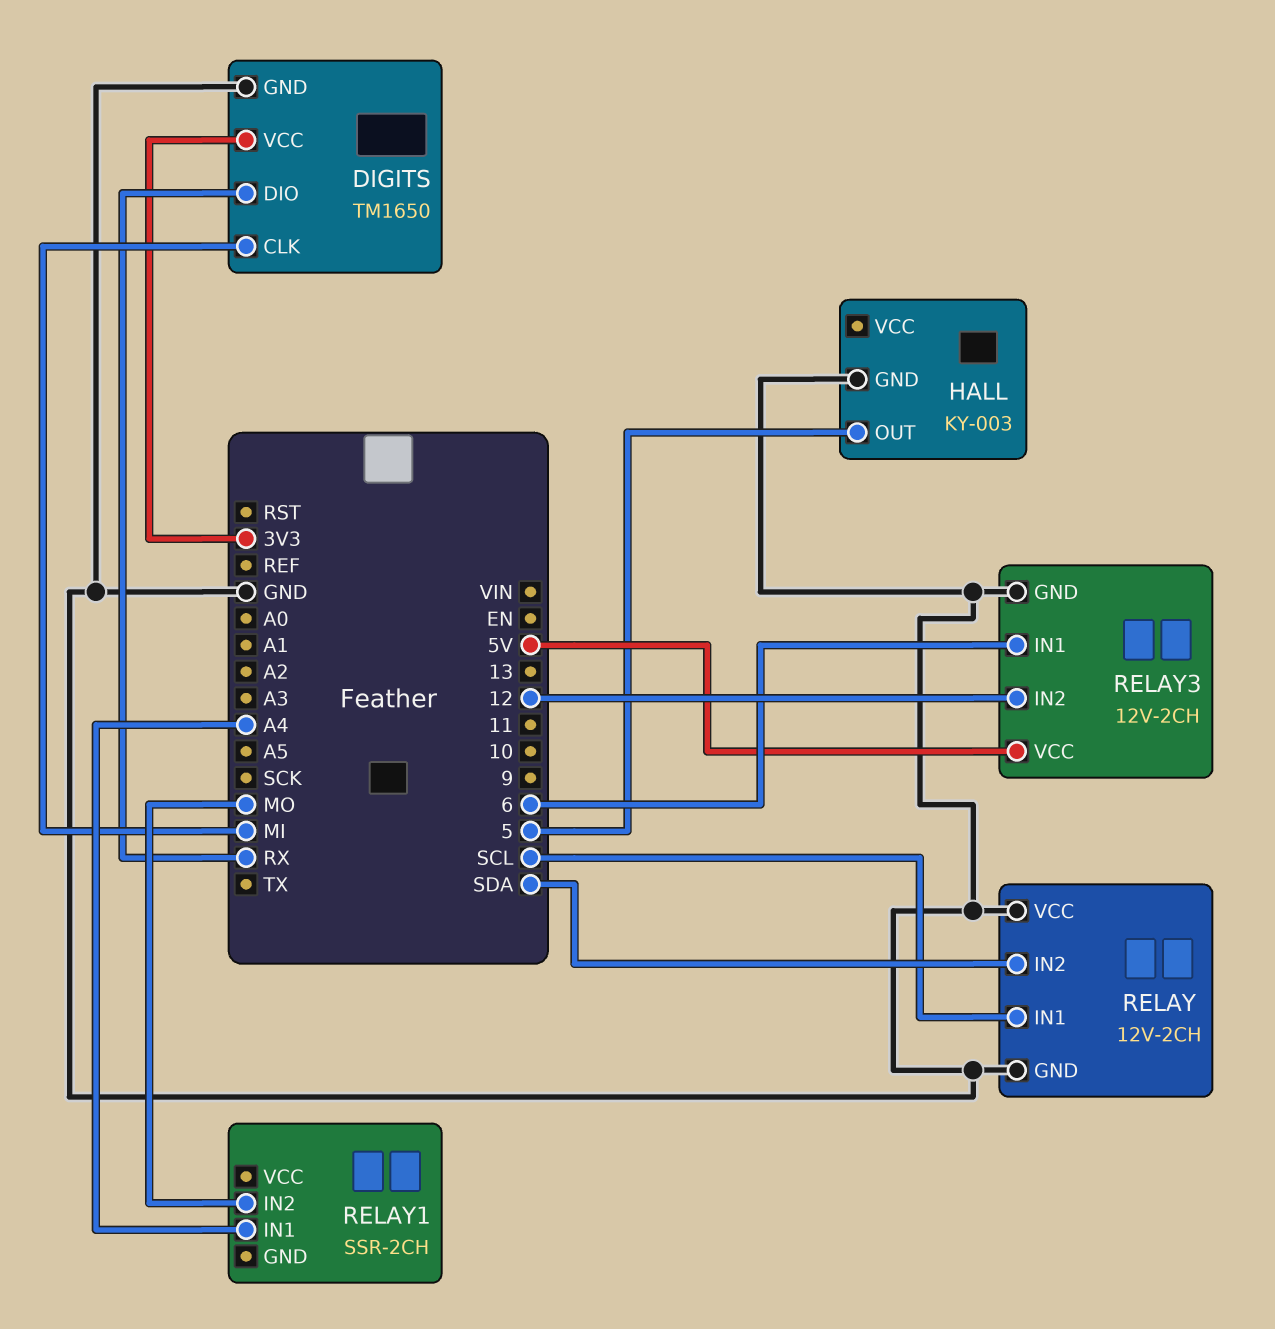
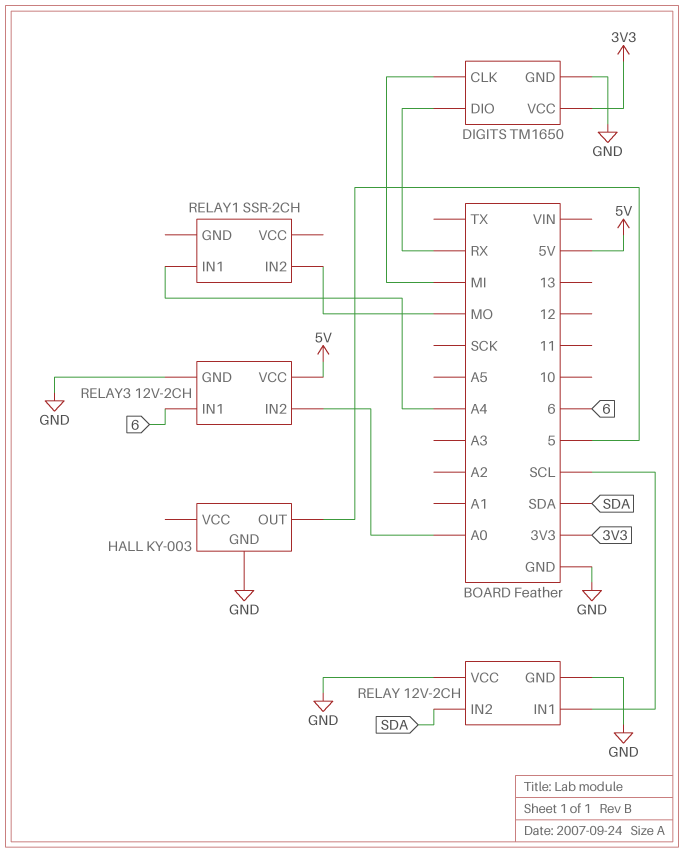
RELAY3 pin IN2: 12 -> A0

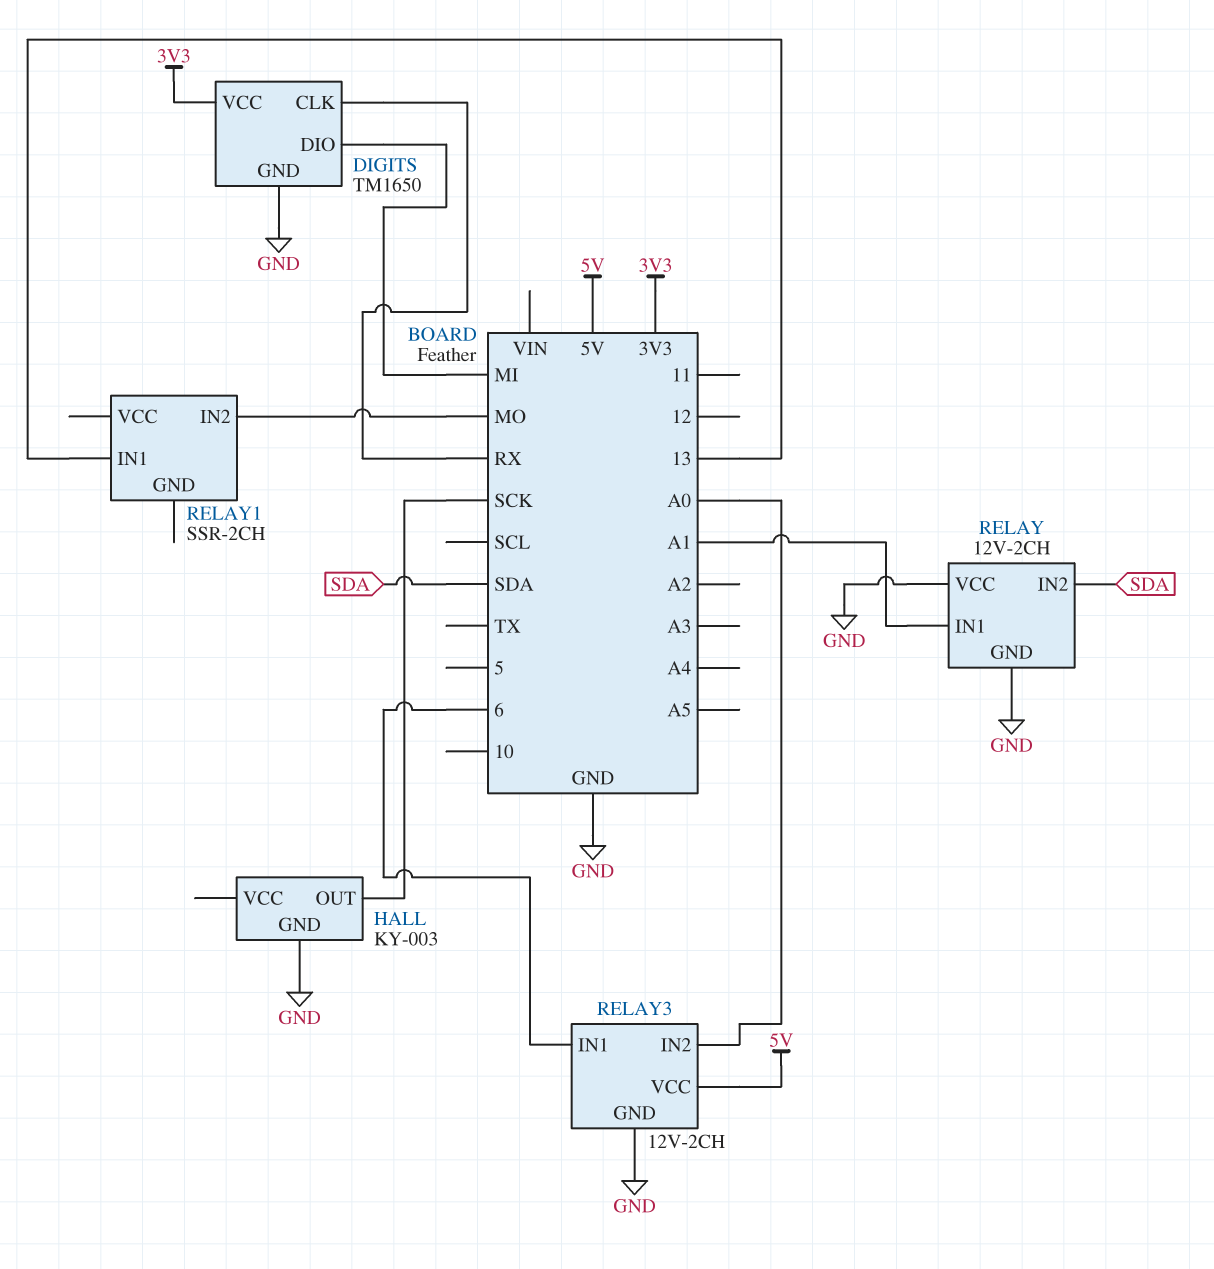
DIGITS pin CLK: MI -> RX
DIGITS pin DIO: RX -> MI
HALL pin OUT: 5 -> SCK
RELAY pin IN1: SCL -> A1
RELAY1 pin IN1: A4 -> 13

